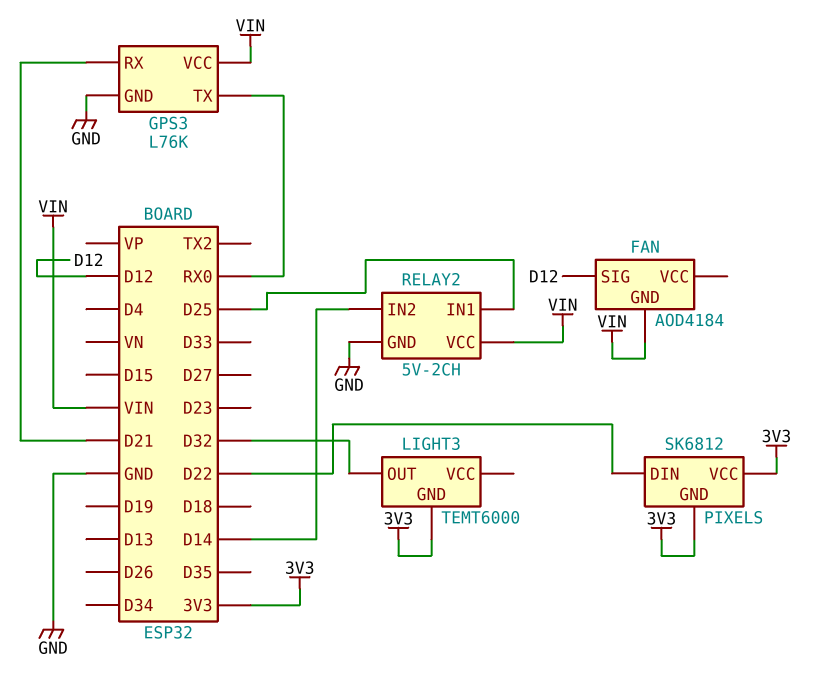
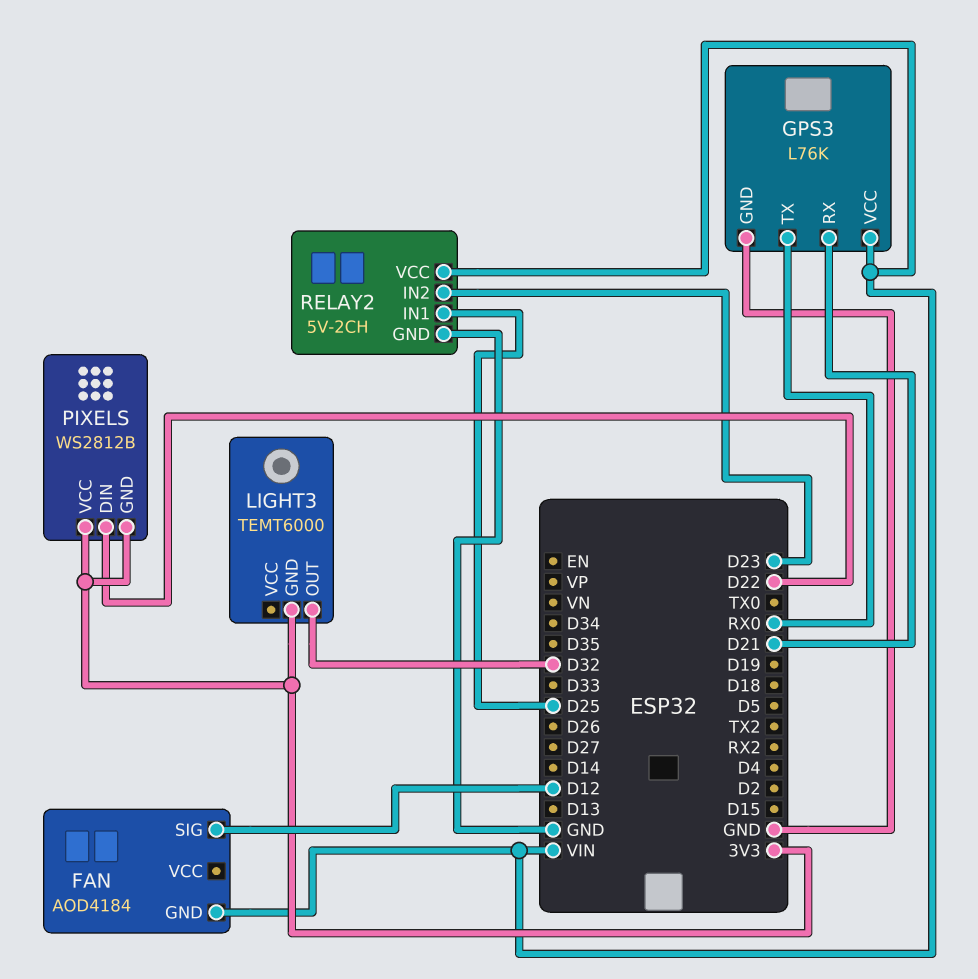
PIXELS: SK6812 -> WS2812B
RELAY2 pin IN2: D14 -> D23

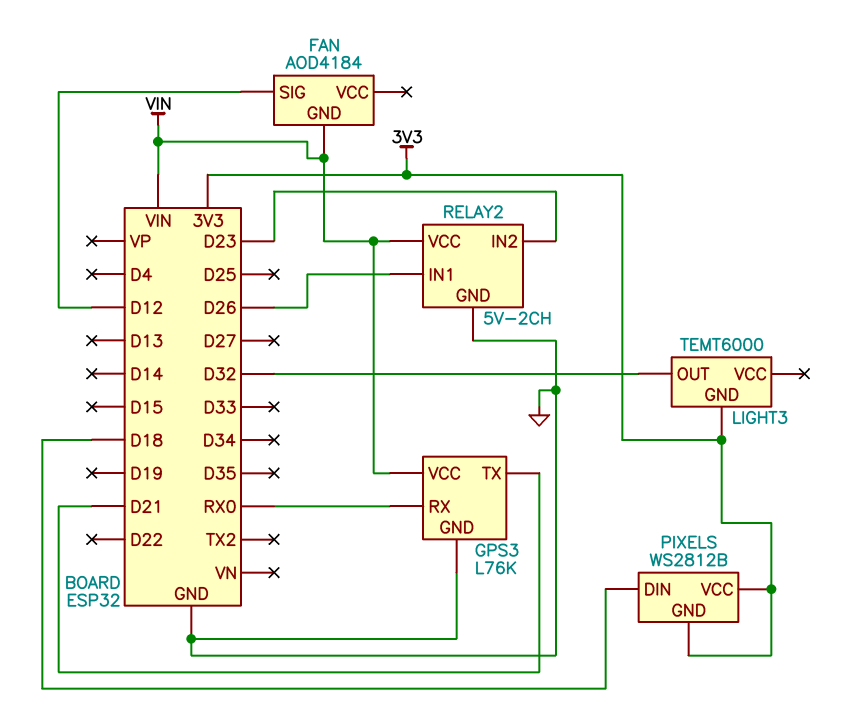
GPS3 pin RX: D21 -> RX0
GPS3 pin TX: RX0 -> D21
PIXELS pin DIN: D22 -> D18
RELAY2 pin IN1: D25 -> D26

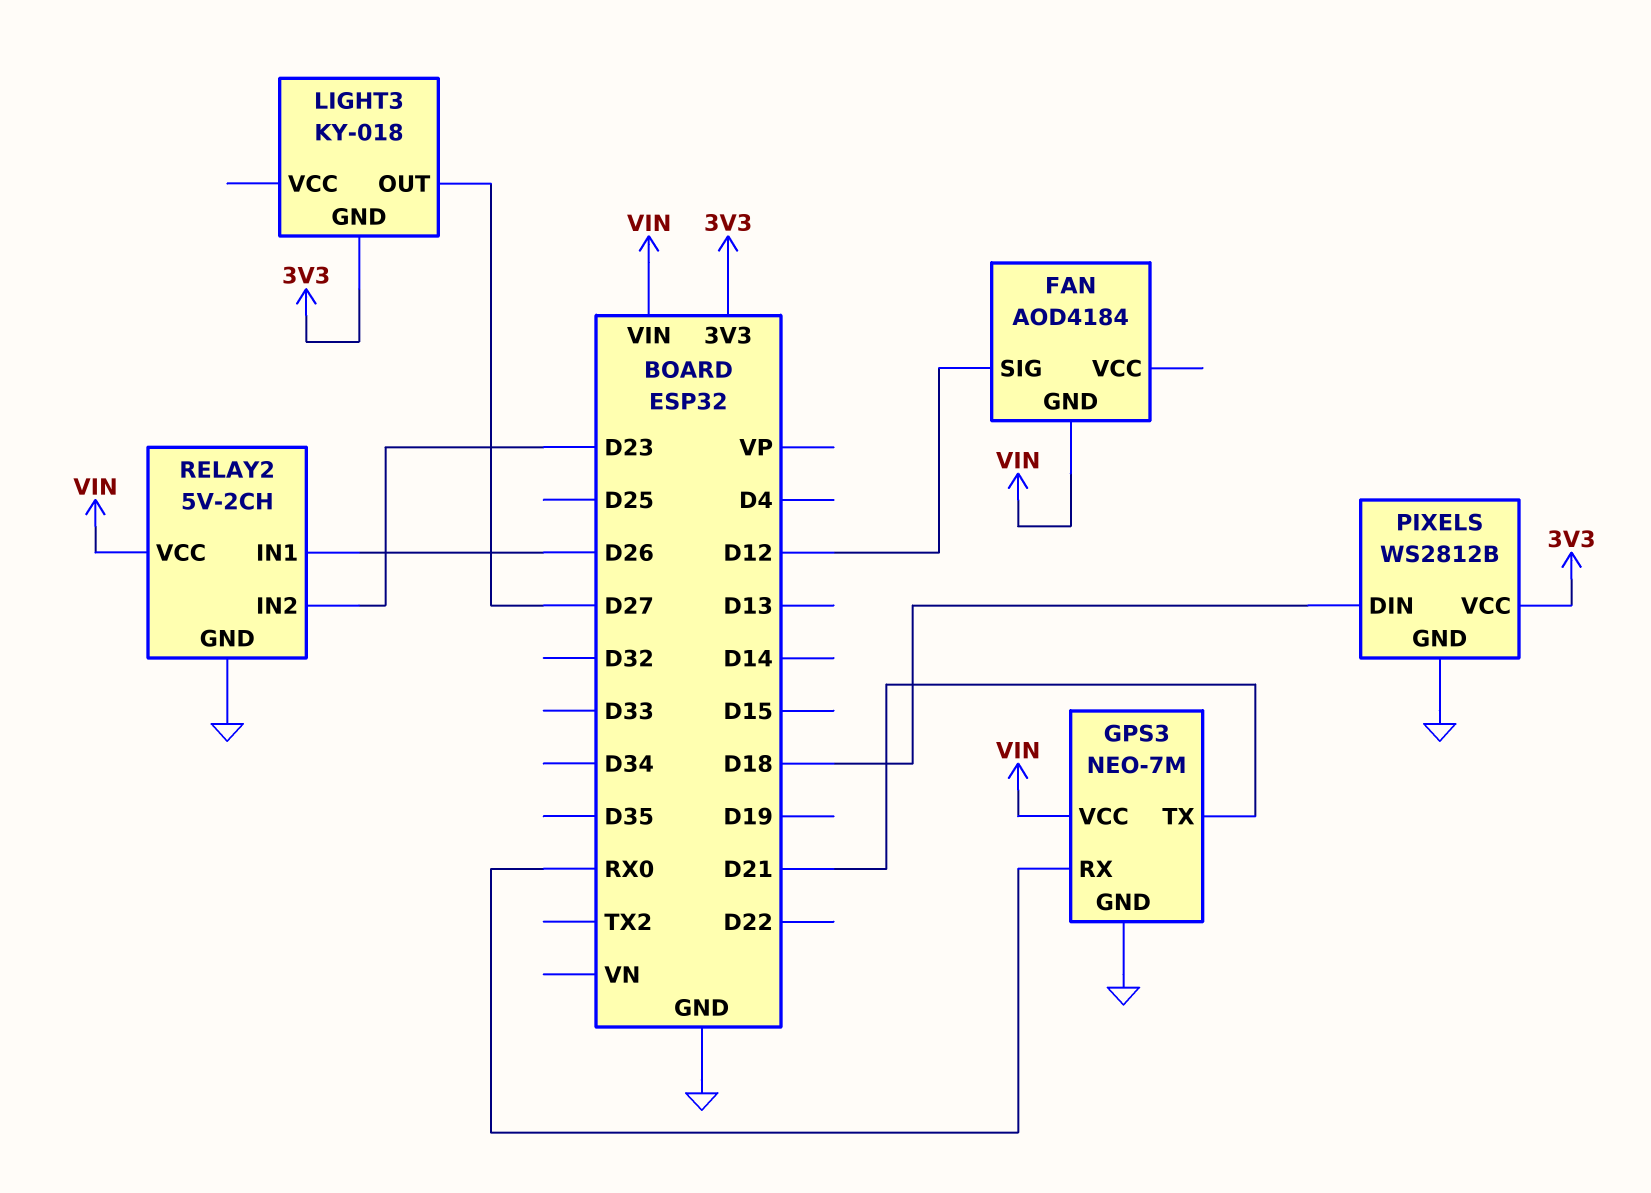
GPS3: L76K -> NEO-7M
LIGHT3: TEMT6000 -> KY-018
LIGHT3 pin OUT: D32 -> D27
PIXELS pin GND: 3V3 -> GND

